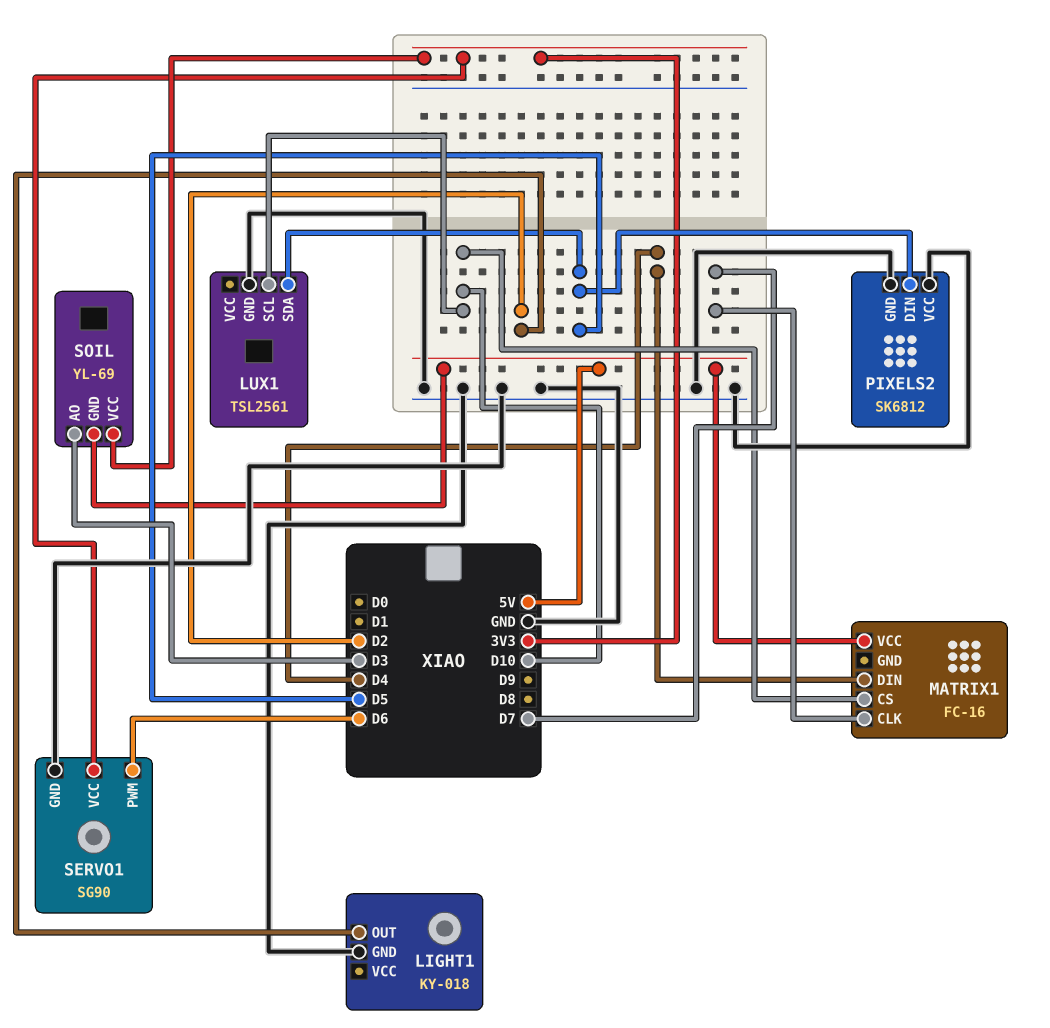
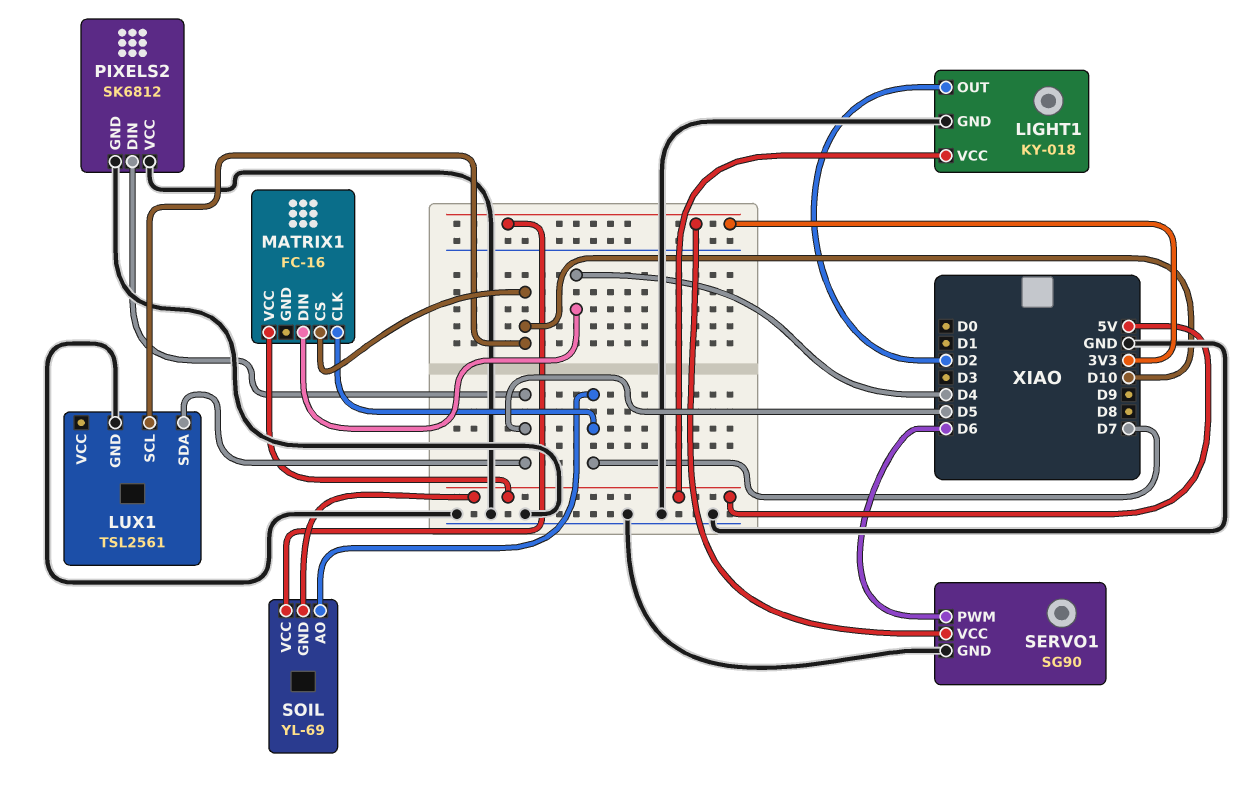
LIGHT1 pin VCC: none -> 5V
SOIL pin AO: D3 -> D7

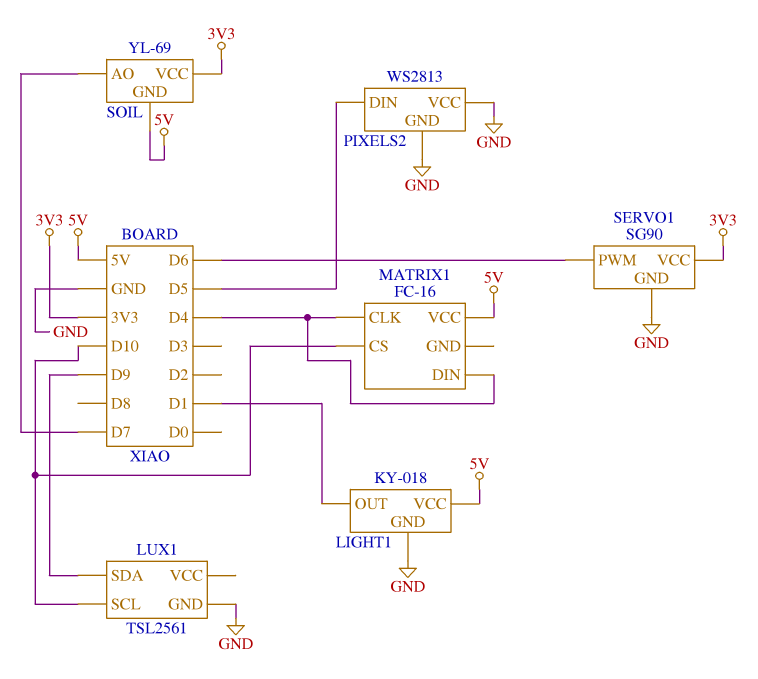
LIGHT1 pin OUT: D2 -> D1
LUX1 pin SDA: D5 -> D9
MATRIX1 pin CLK: D7 -> D4
PIXELS2: SK6812 -> WS2813

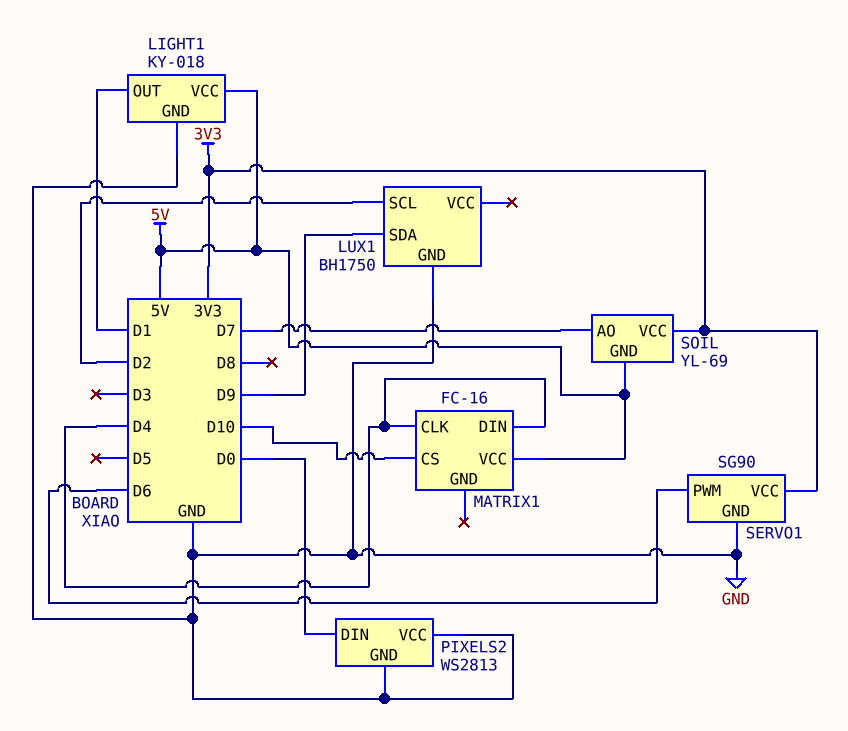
LUX1: TSL2561 -> BH1750
LUX1 pin SCL: D10 -> D2
PIXELS2 pin DIN: D5 -> D0

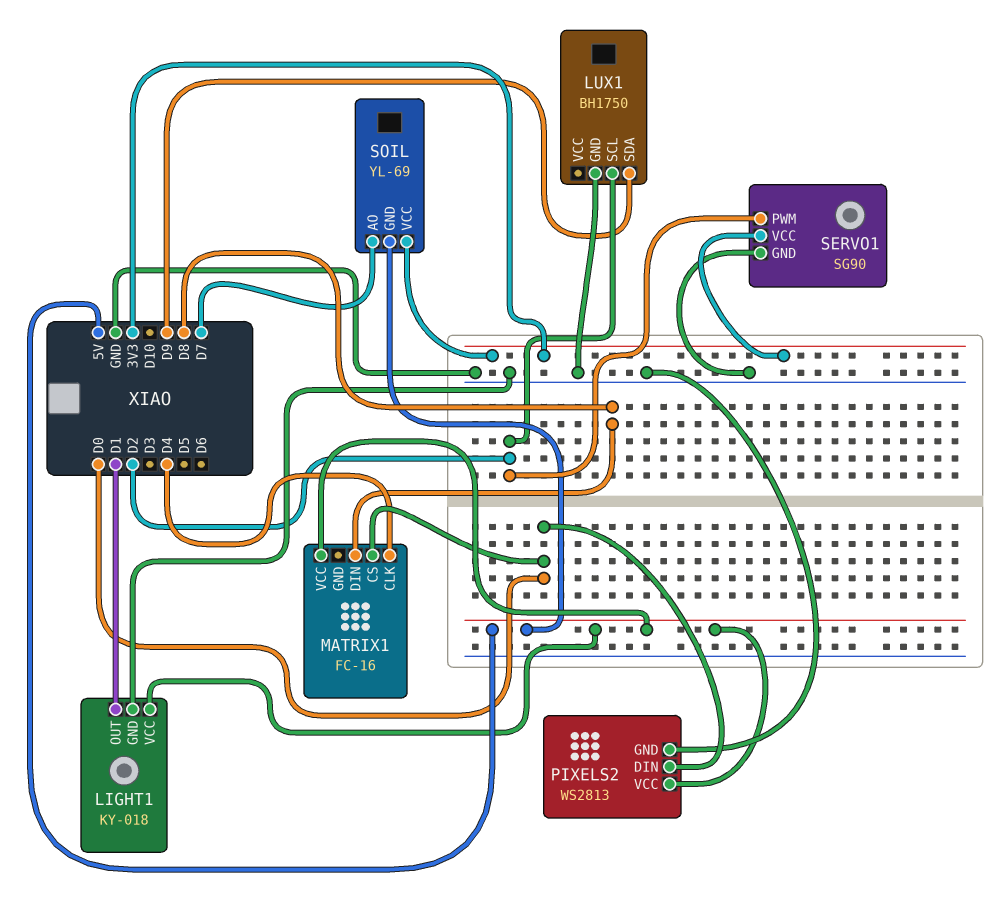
MATRIX1 pin CS: D10 -> D0
MATRIX1 pin DIN: D4 -> D8
PIXELS2 pin VCC: GND -> 5V
SERVO1 pin PWM: D6 -> D2

